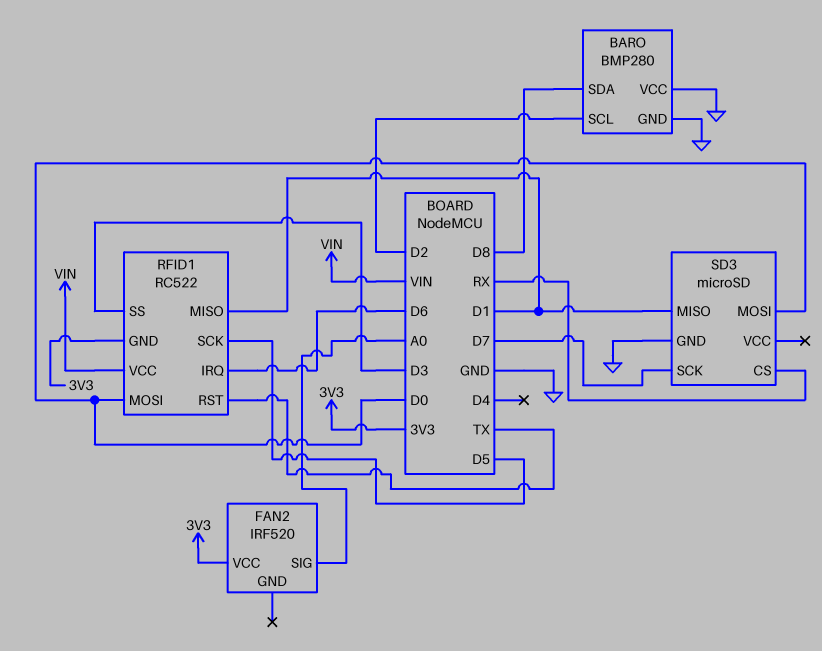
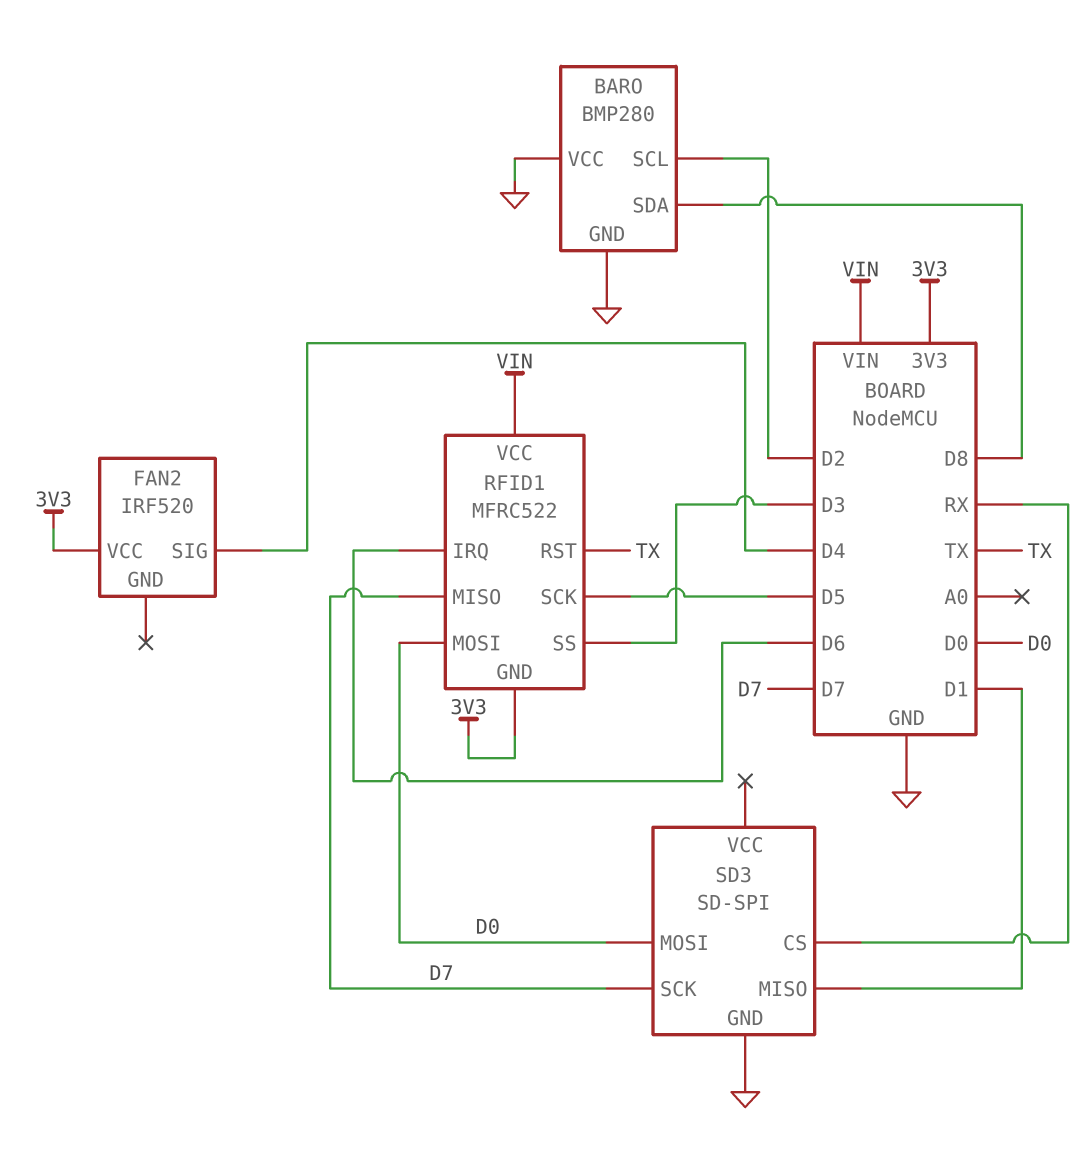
FAN2 pin SIG: A0 -> D4
RFID1: RC522 -> MFRC522
RFID1 pin MISO: D1 -> D7
SD3: microSD -> SD-SPI

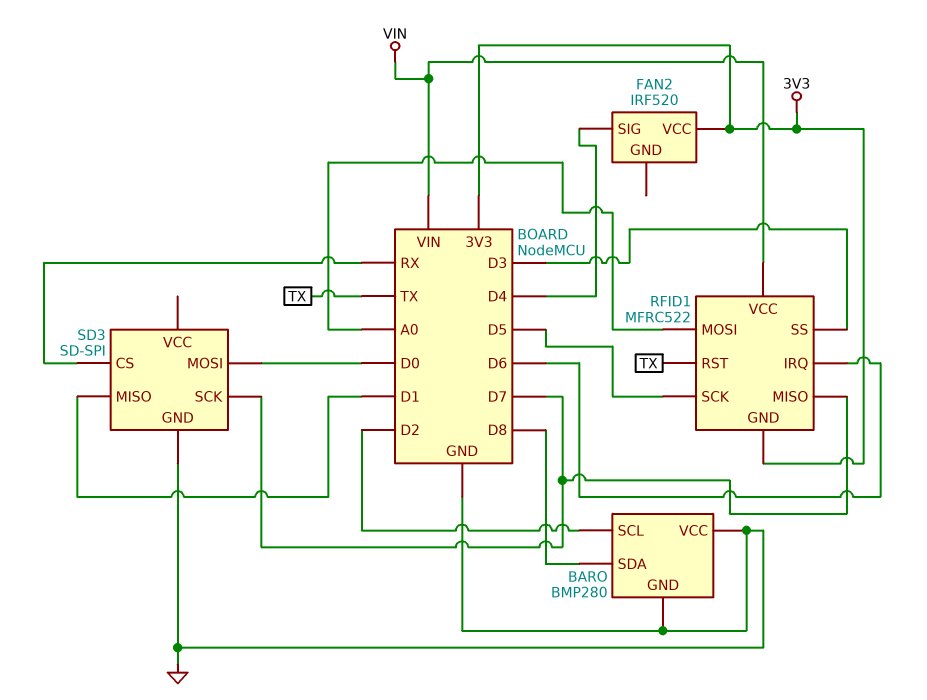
RFID1 pin MOSI: D0 -> A0

